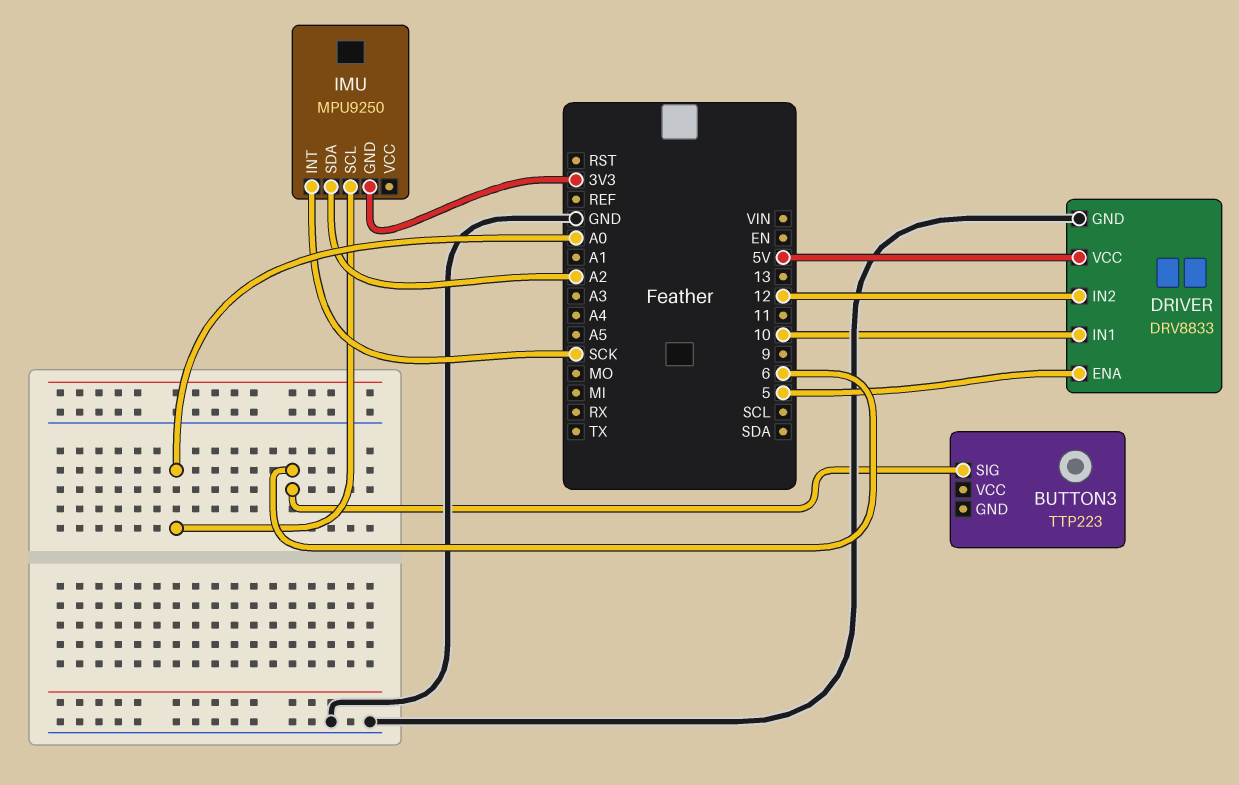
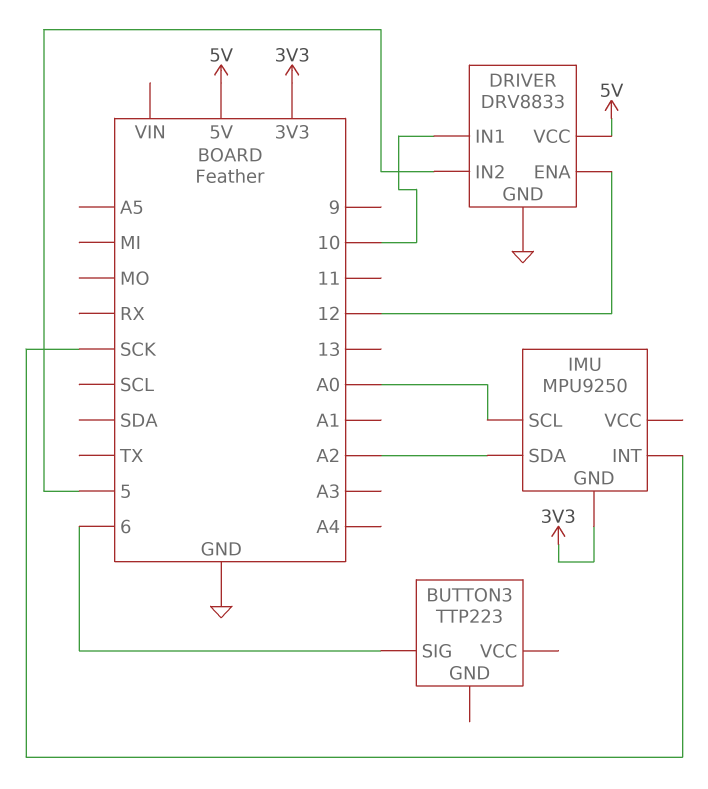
DRIVER pin ENA: 5 -> 12
DRIVER pin IN2: 12 -> 5

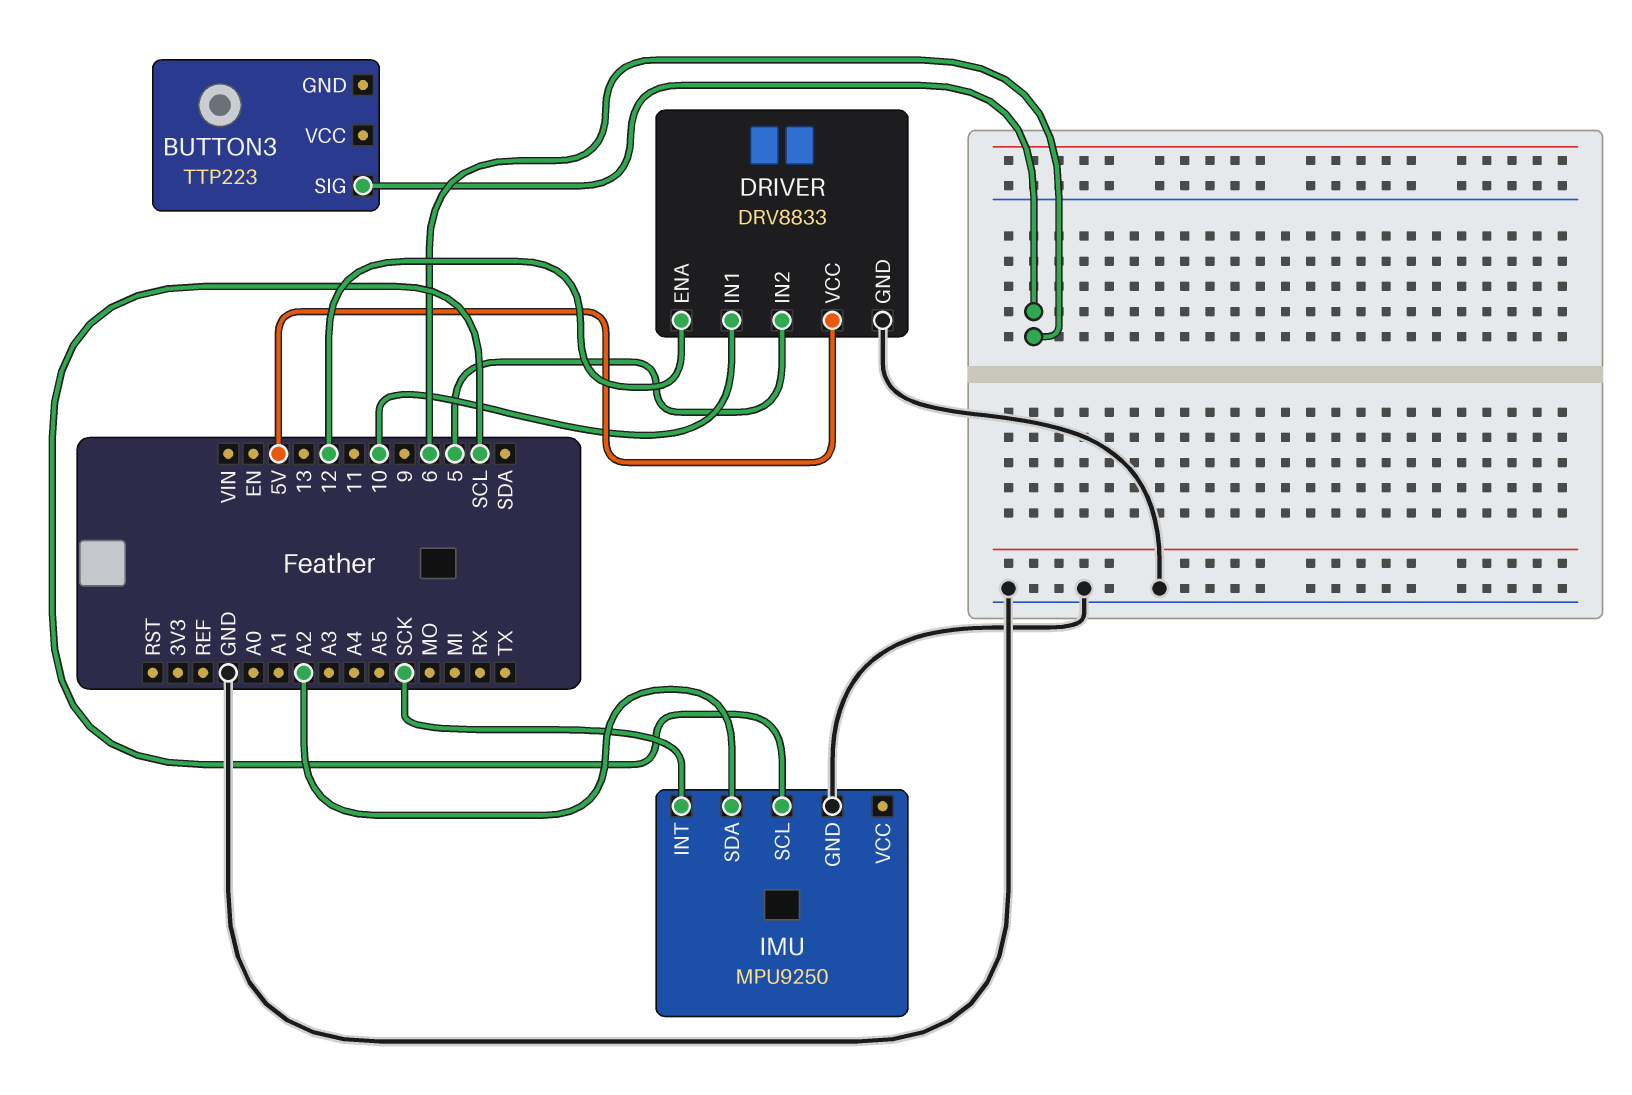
IMU pin GND: 3V3 -> GND
IMU pin SCL: A0 -> SCL

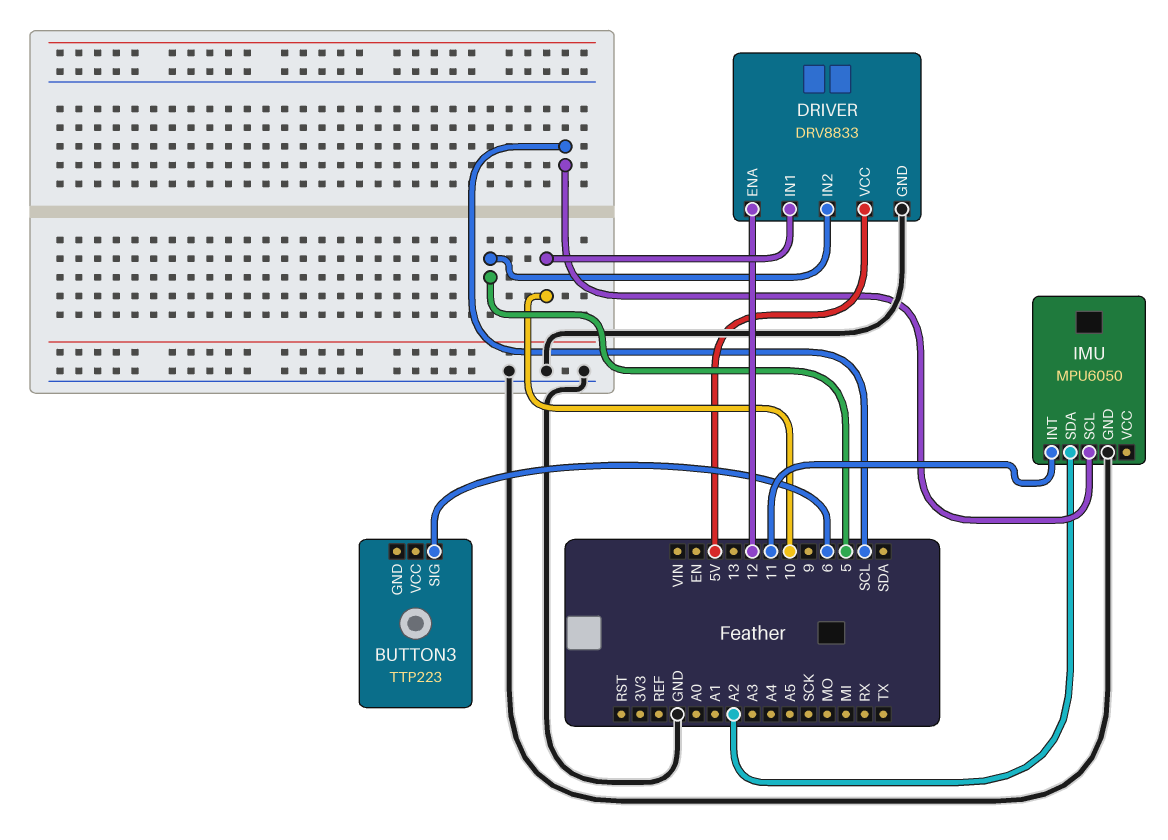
IMU: MPU9250 -> MPU6050
IMU pin INT: SCK -> 11

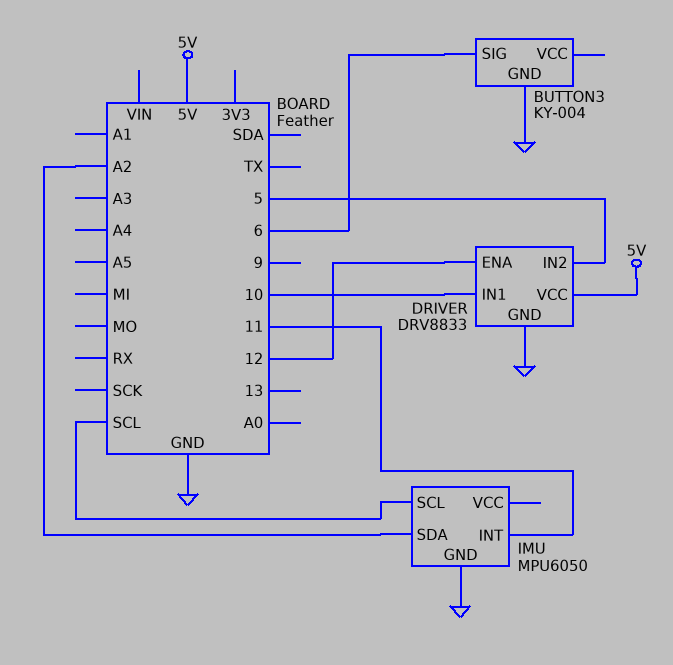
BUTTON3: TTP223 -> KY-004
BUTTON3 pin GND: none -> GND

